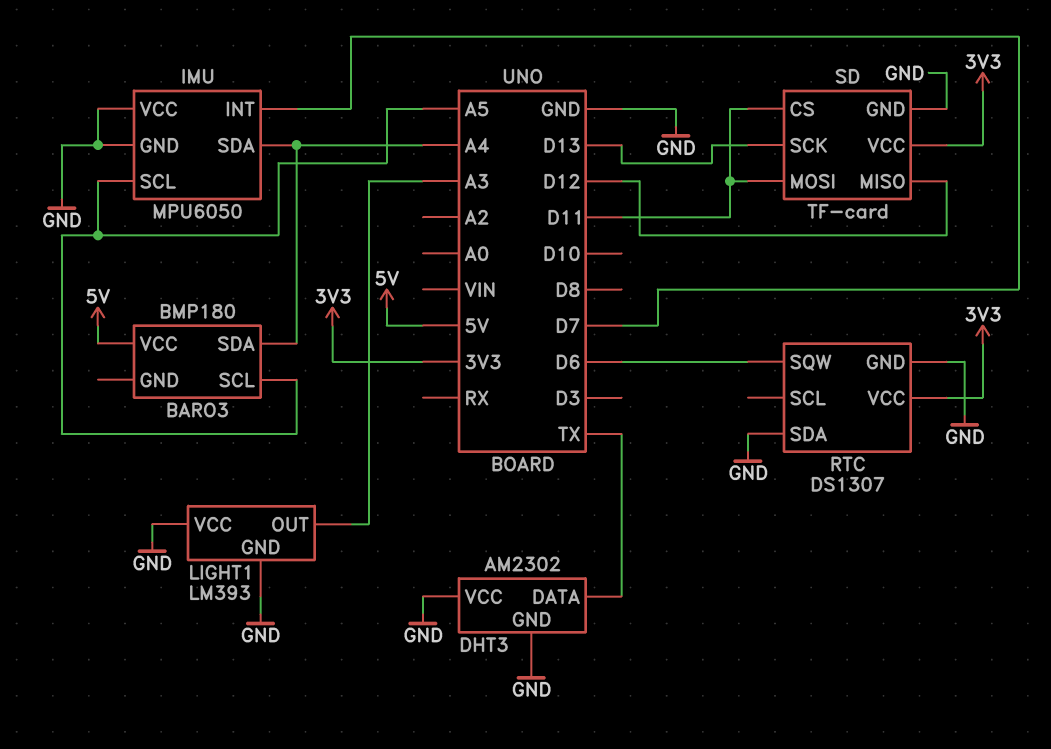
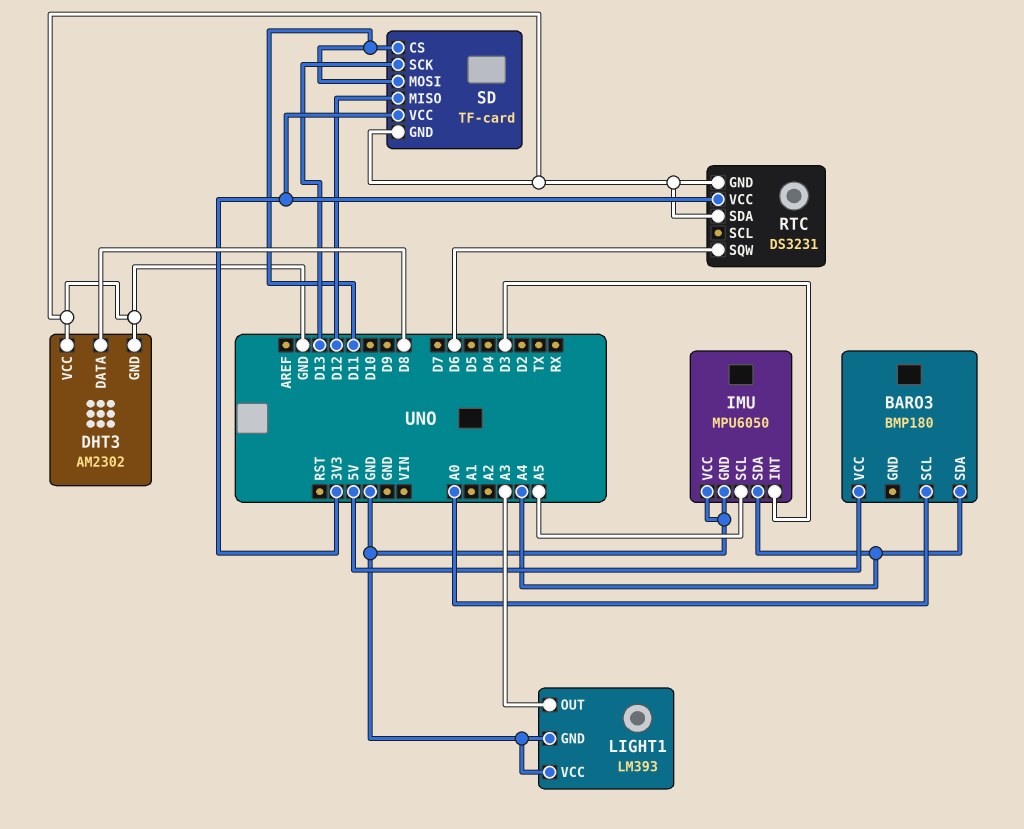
BARO3 pin SCL: A5 -> A0
DHT3 pin DATA: TX -> D8
IMU pin INT: D7 -> D3
RTC: DS1307 -> DS3231

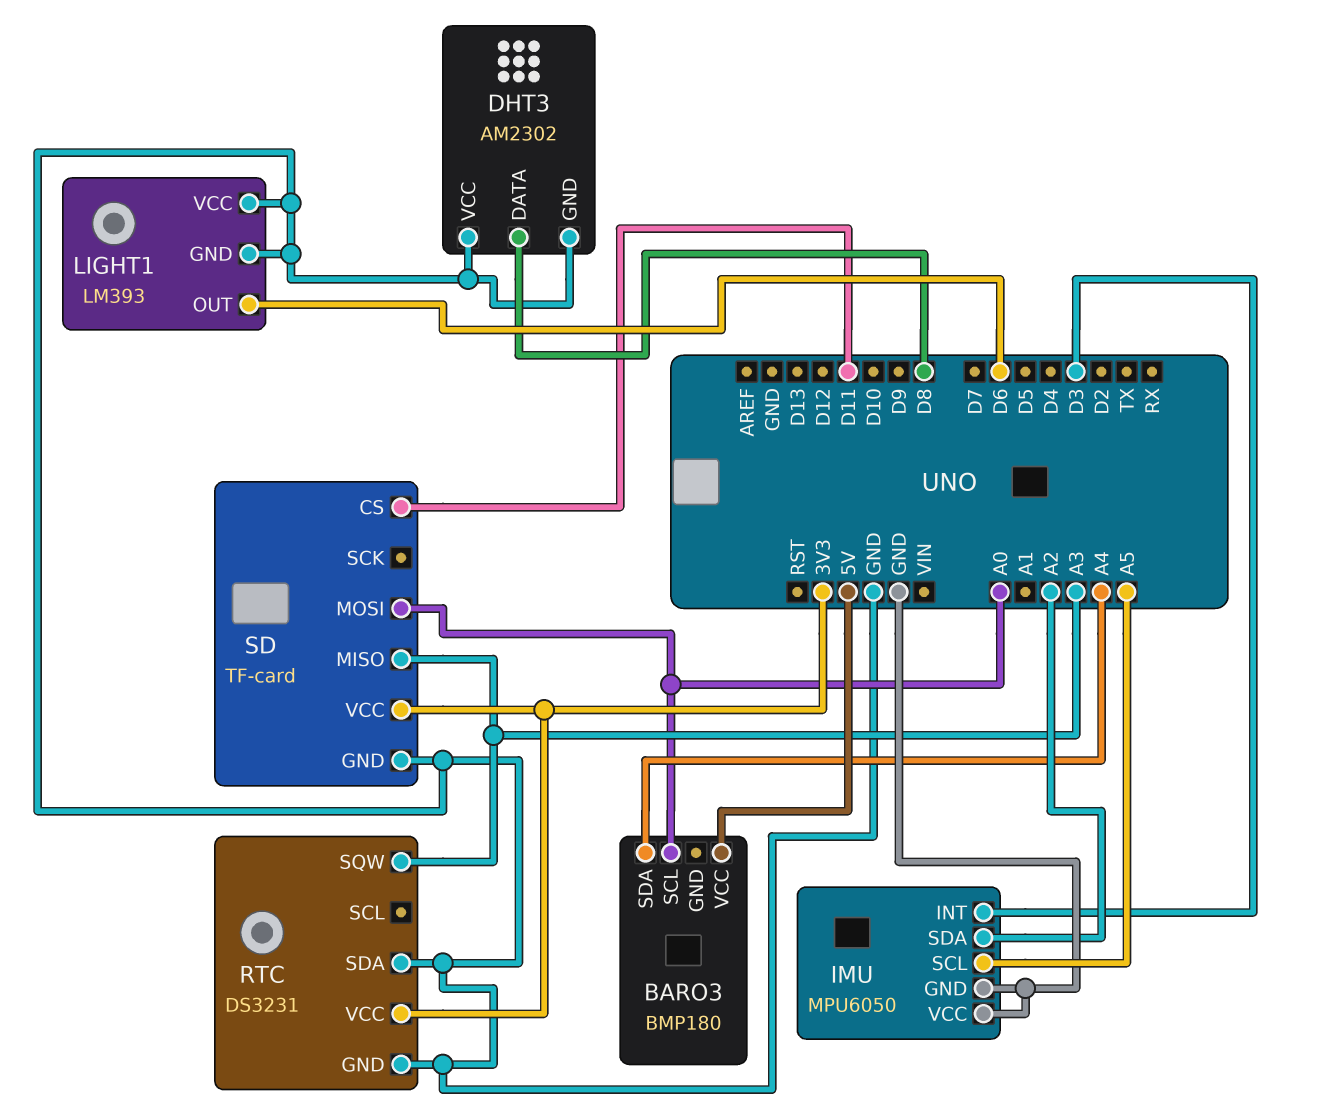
IMU pin SDA: A4 -> A2
LIGHT1 pin OUT: A3 -> D6
RTC pin SQW: D6 -> A3
SD pin MISO: D12 -> A3
SD pin MOSI: D11 -> A0
SD pin SCK: D13 -> none

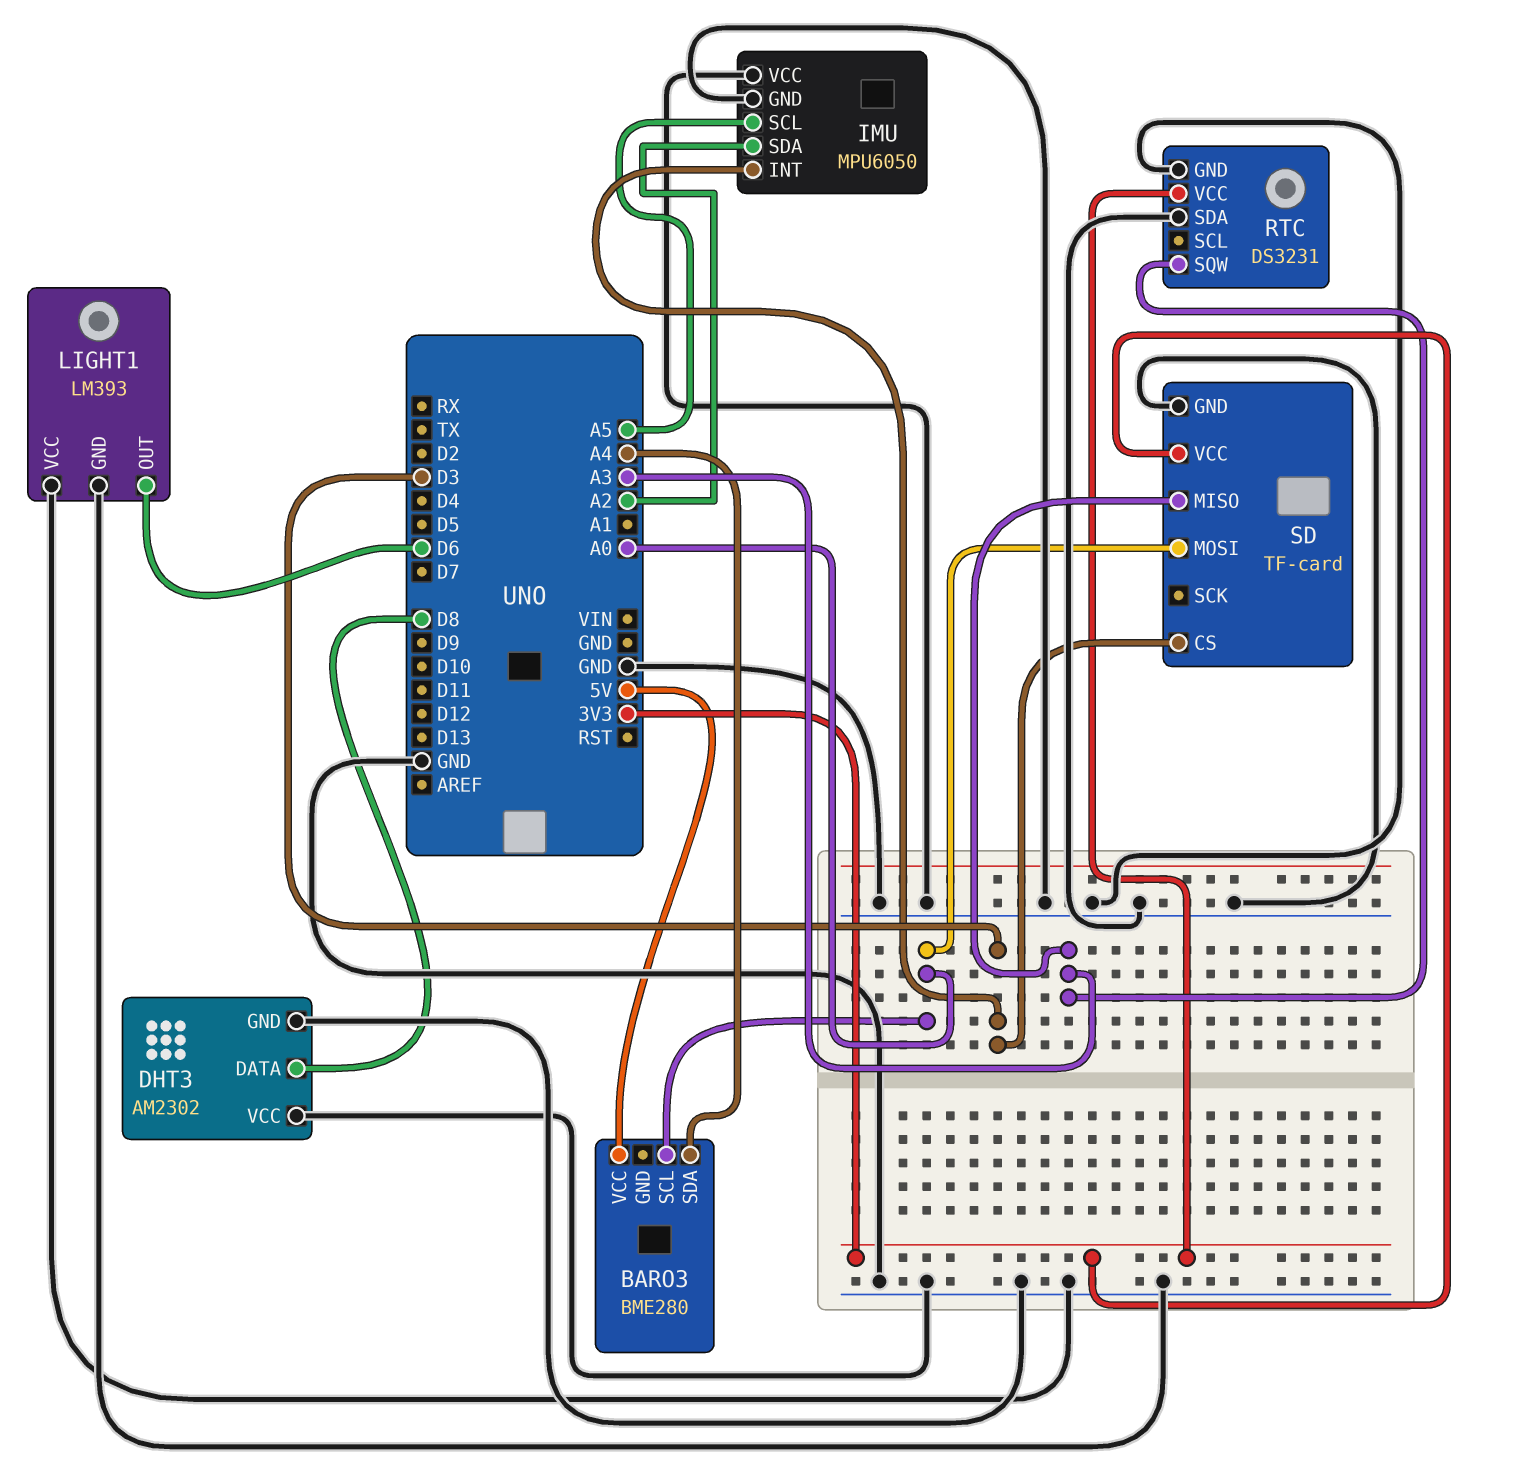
BARO3: BMP180 -> BME280
SD pin CS: D11 -> D3

